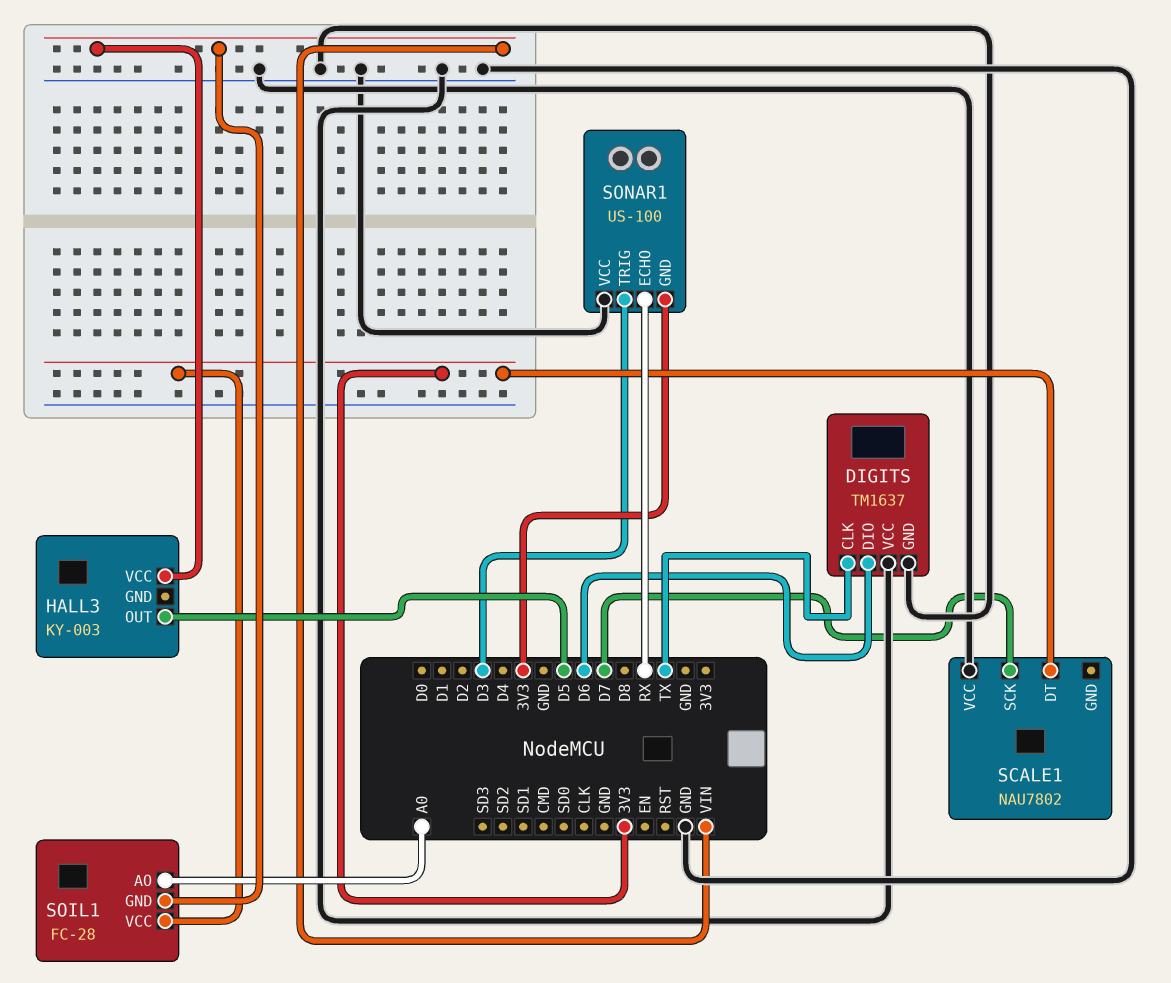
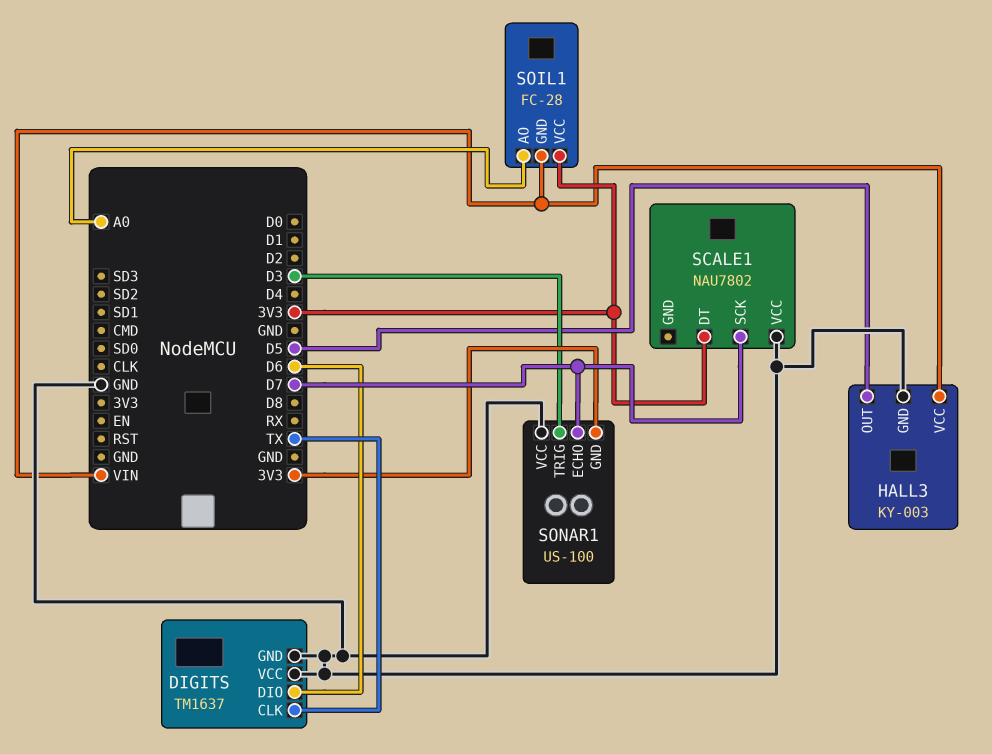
HALL3 pin GND: none -> GND
SONAR1 pin ECHO: RX -> D7

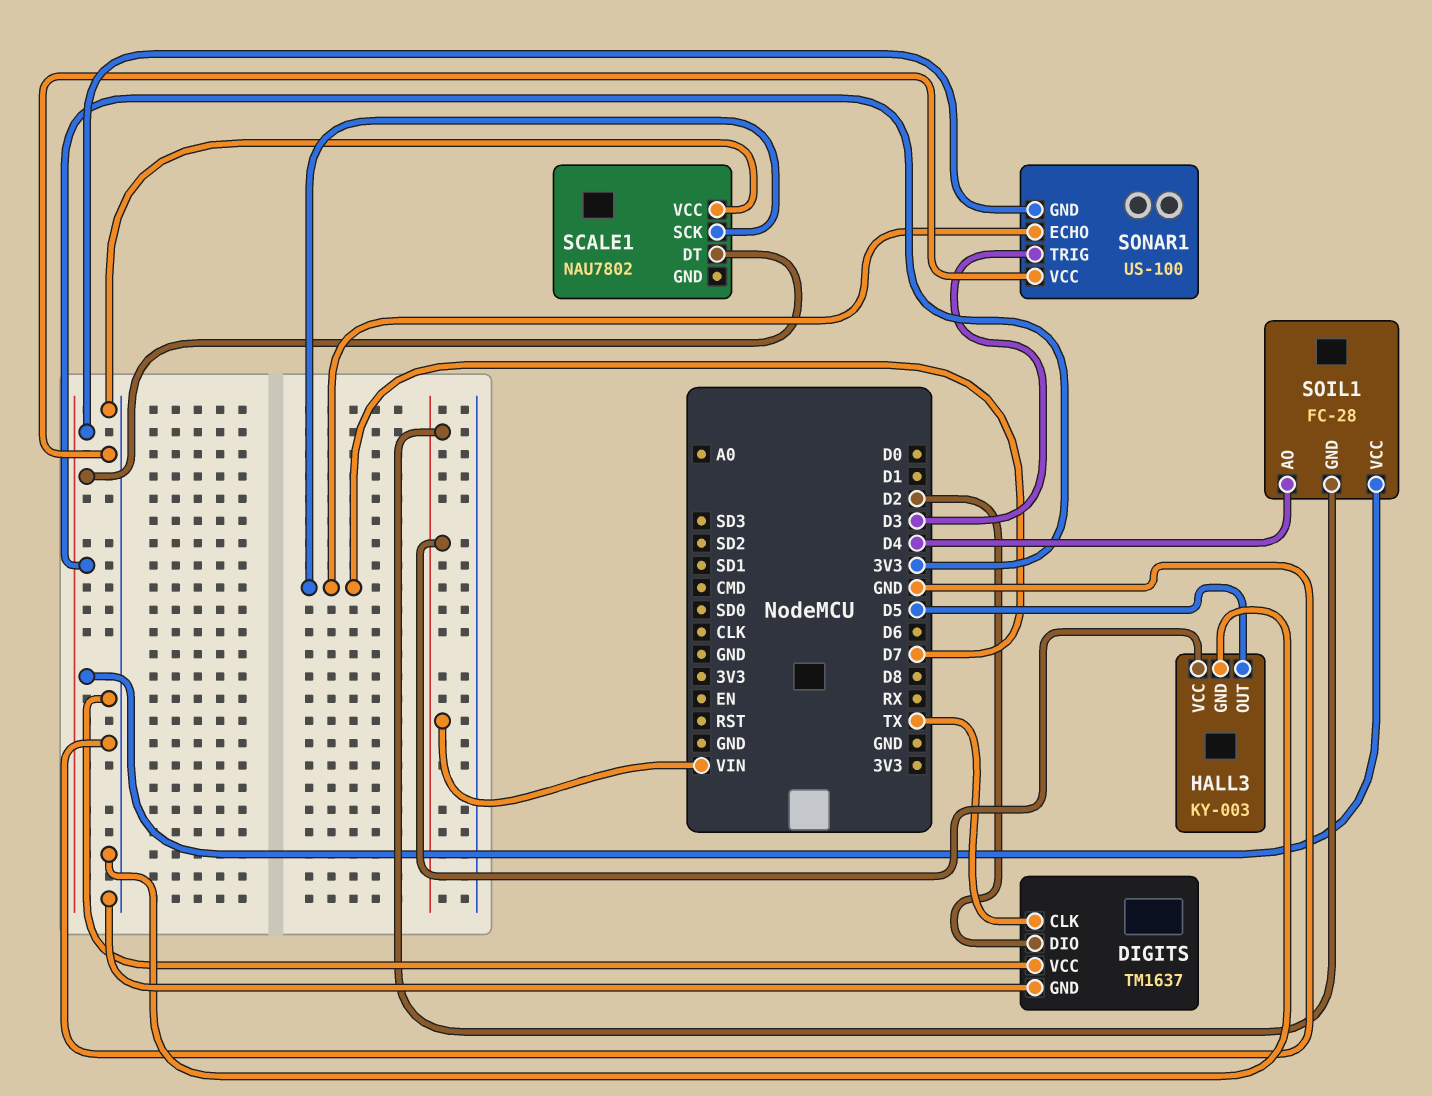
DIGITS pin DIO: D6 -> D2
SOIL1 pin AO: A0 -> D4

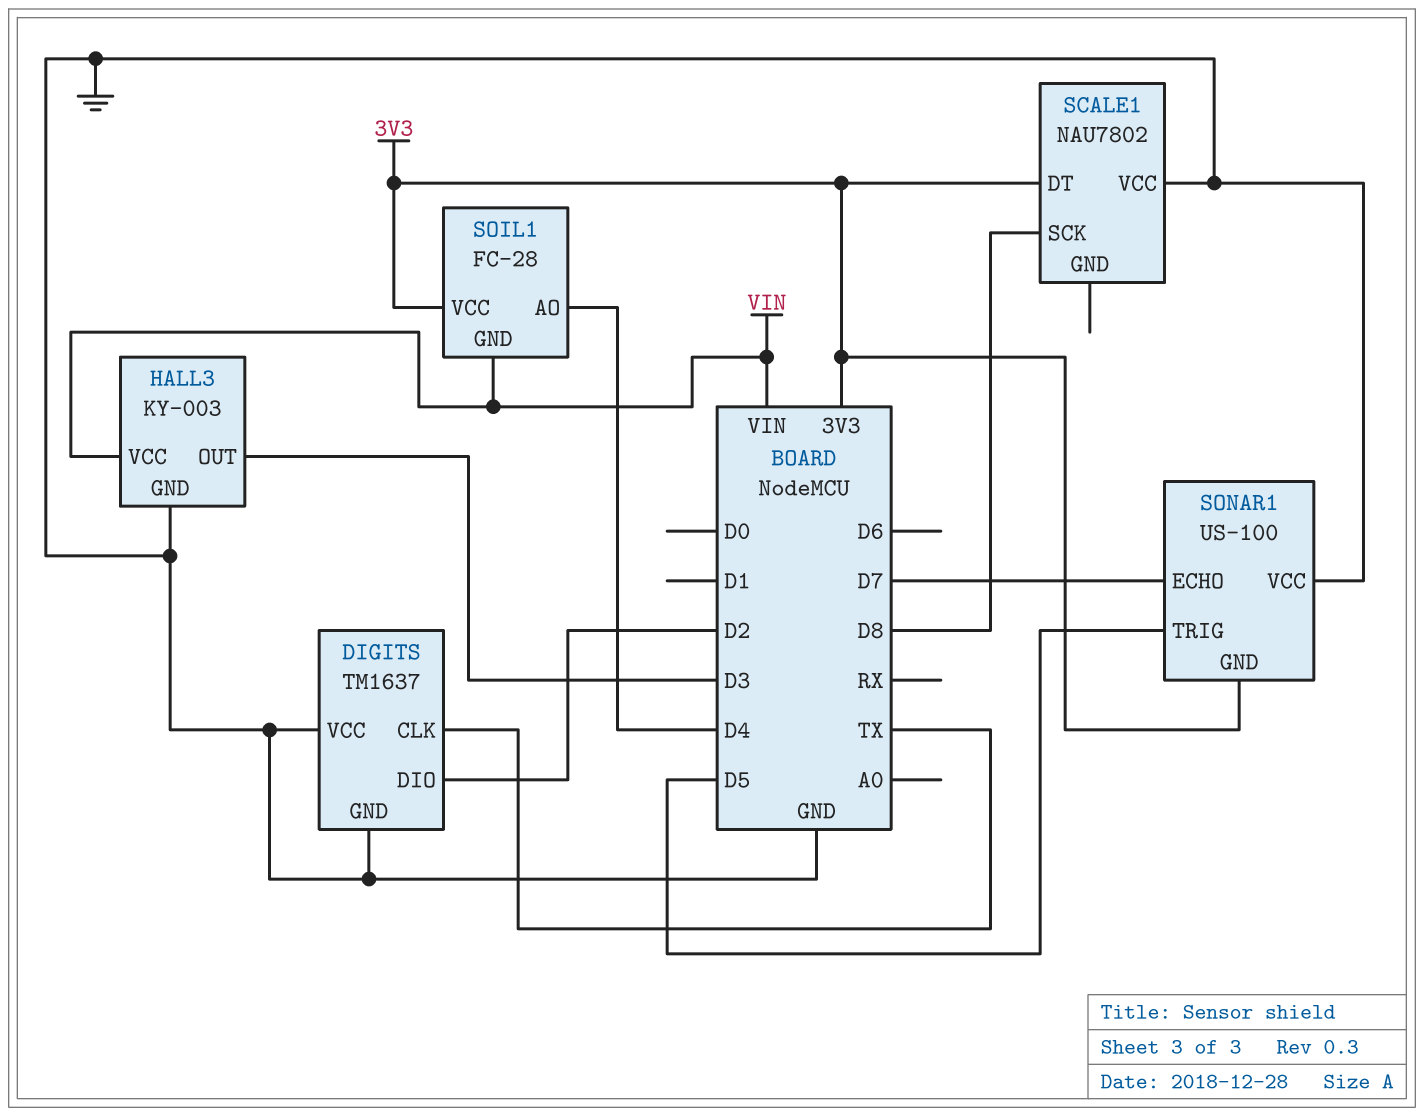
HALL3 pin OUT: D5 -> D3
SCALE1 pin SCK: D7 -> D8
SONAR1 pin TRIG: D3 -> D5

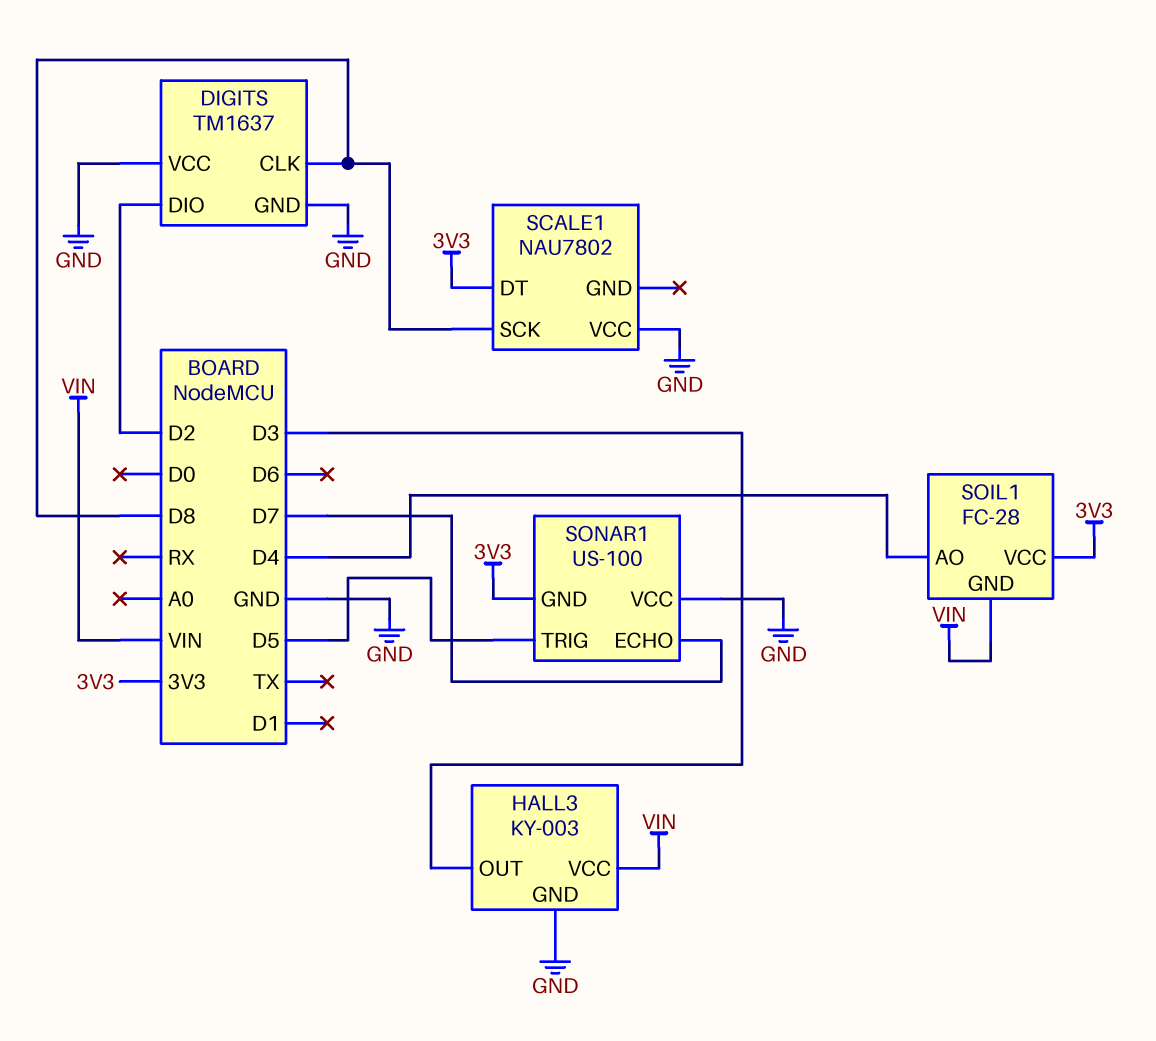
DIGITS pin CLK: TX -> D8

